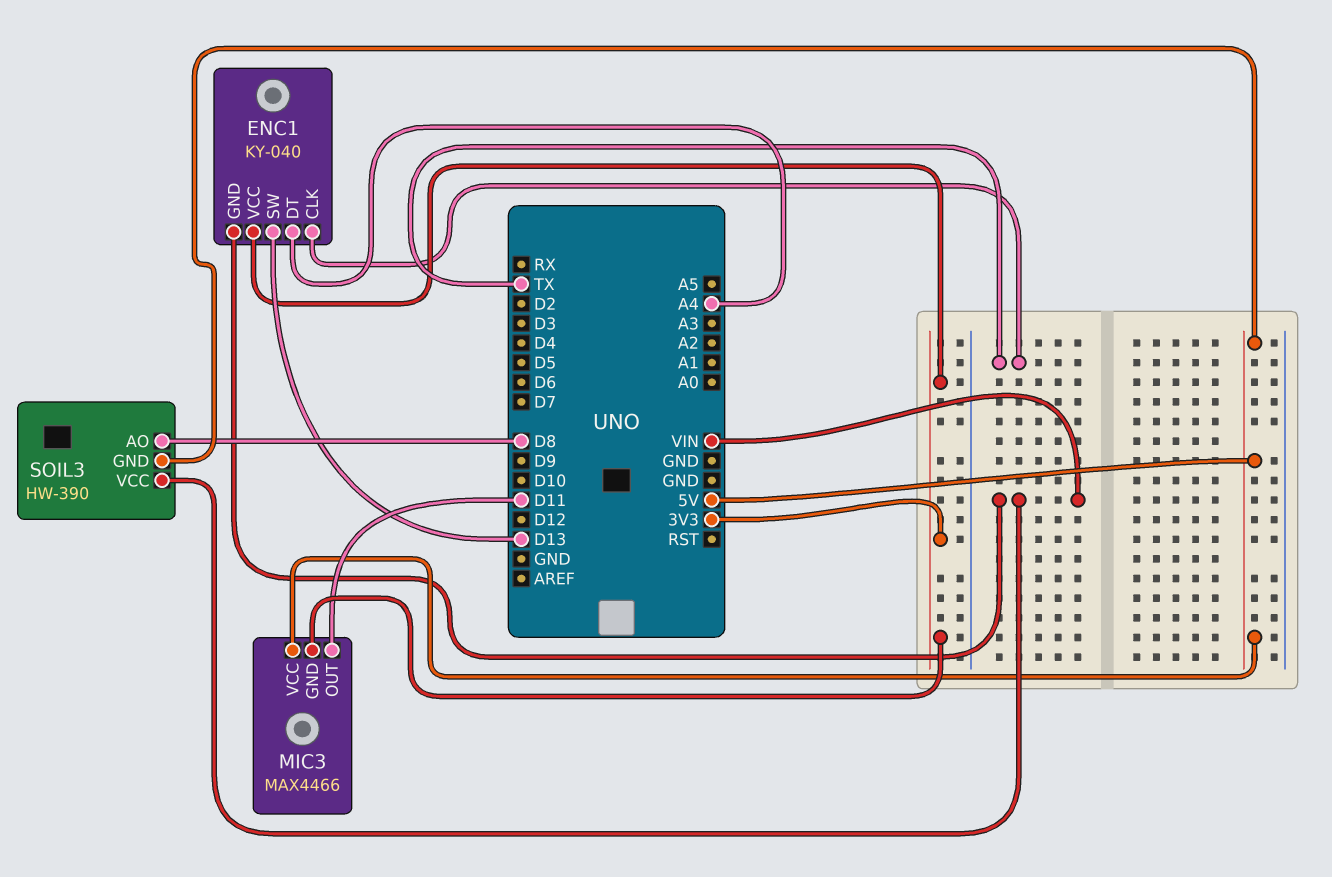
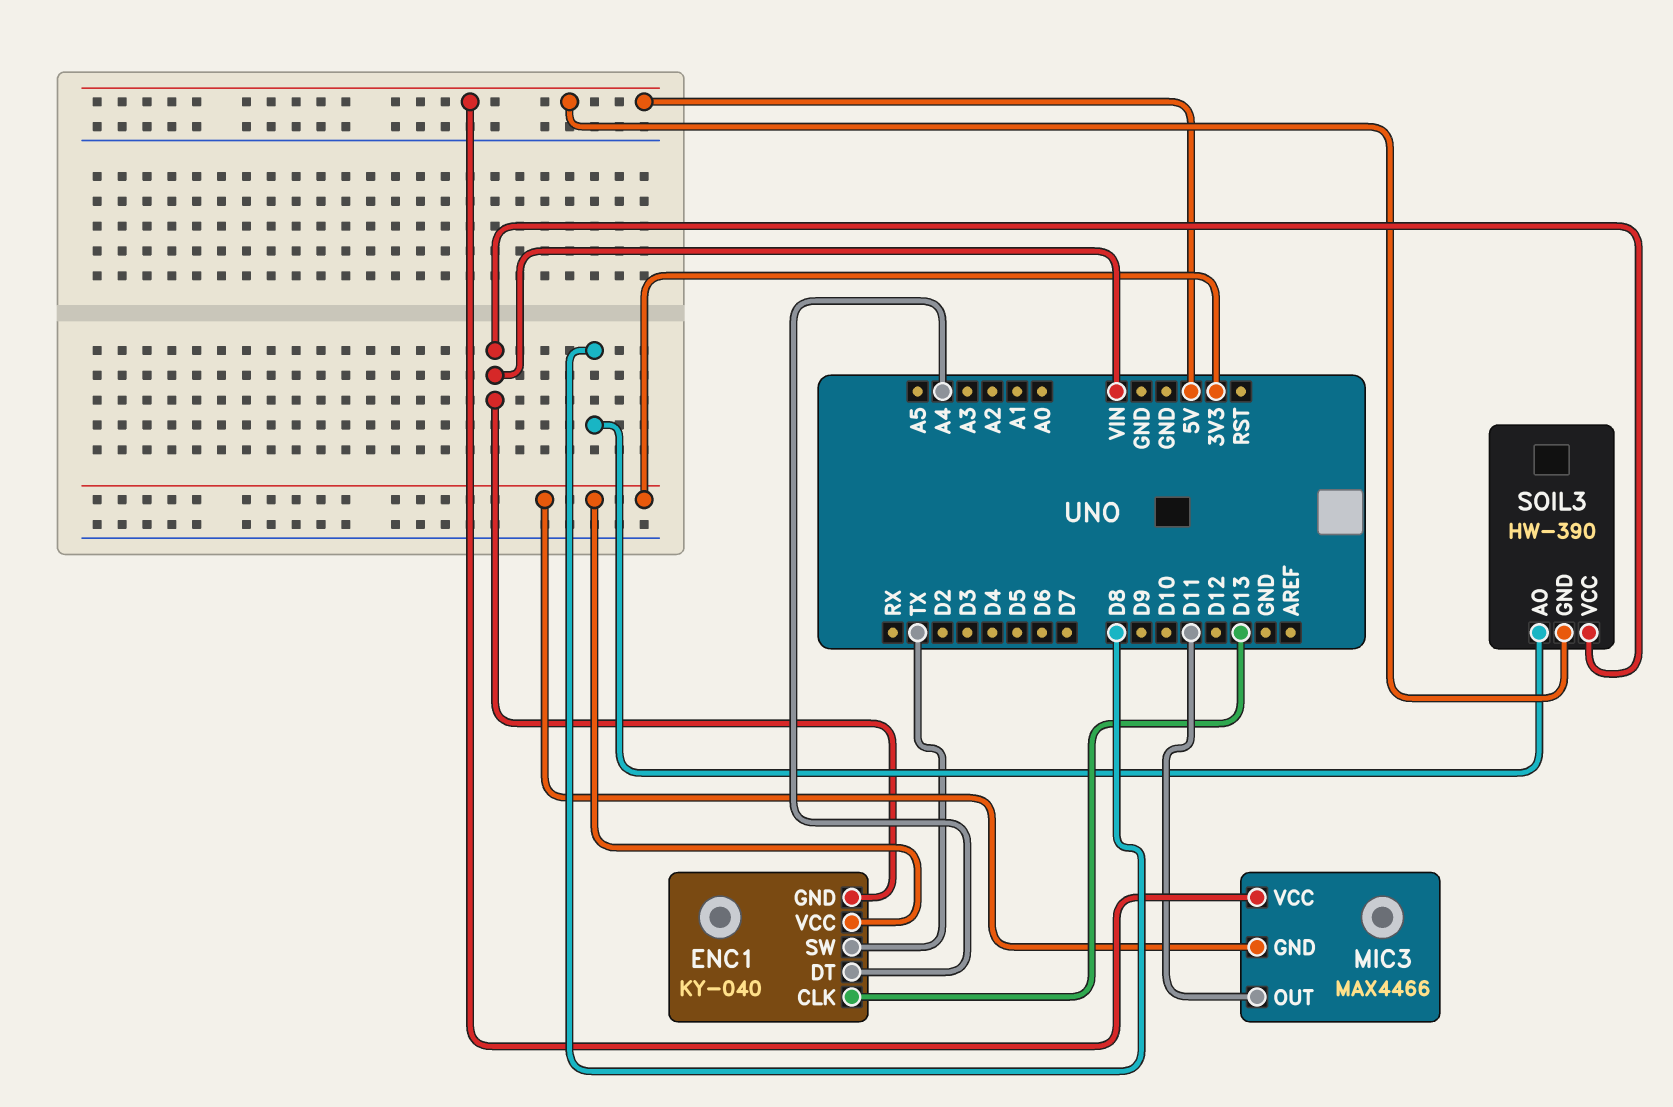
ENC1 pin CLK: TX -> D13
ENC1 pin SW: D13 -> TX

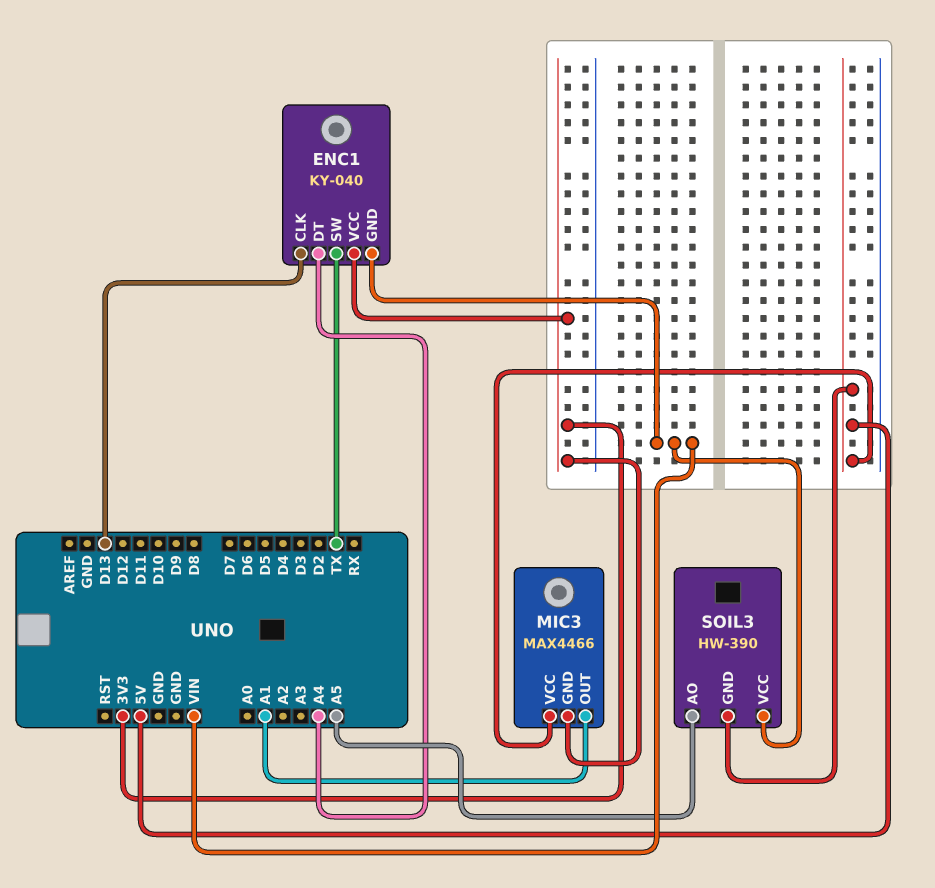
MIC3 pin OUT: D11 -> A1
SOIL3 pin AO: D8 -> A5

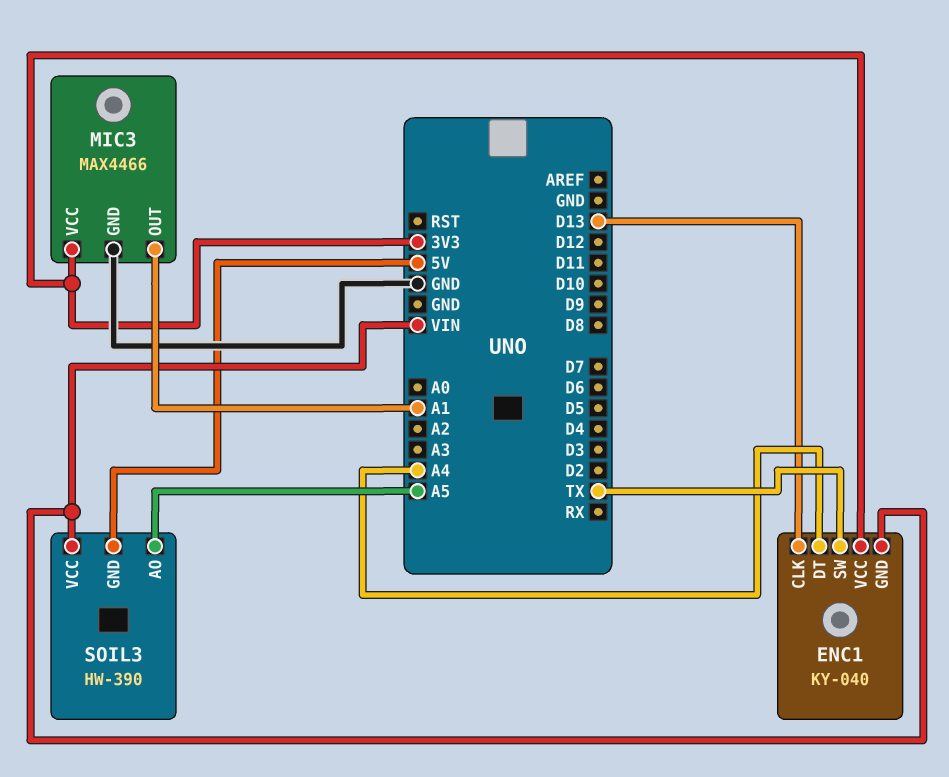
MIC3 pin GND: 3V3 -> GND
MIC3 pin VCC: 5V -> 3V3

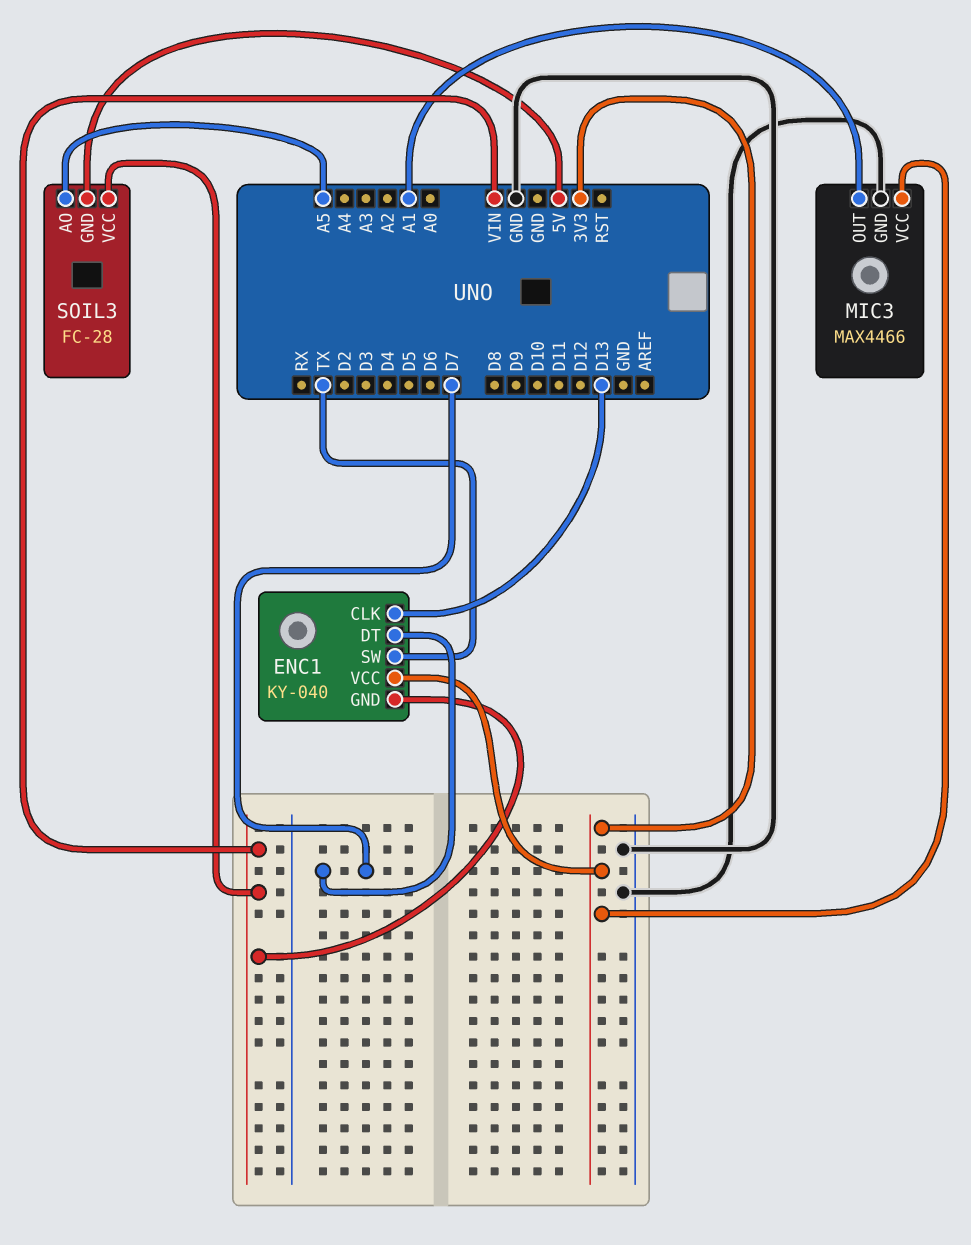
ENC1 pin DT: A4 -> D7
SOIL3: HW-390 -> FC-28

